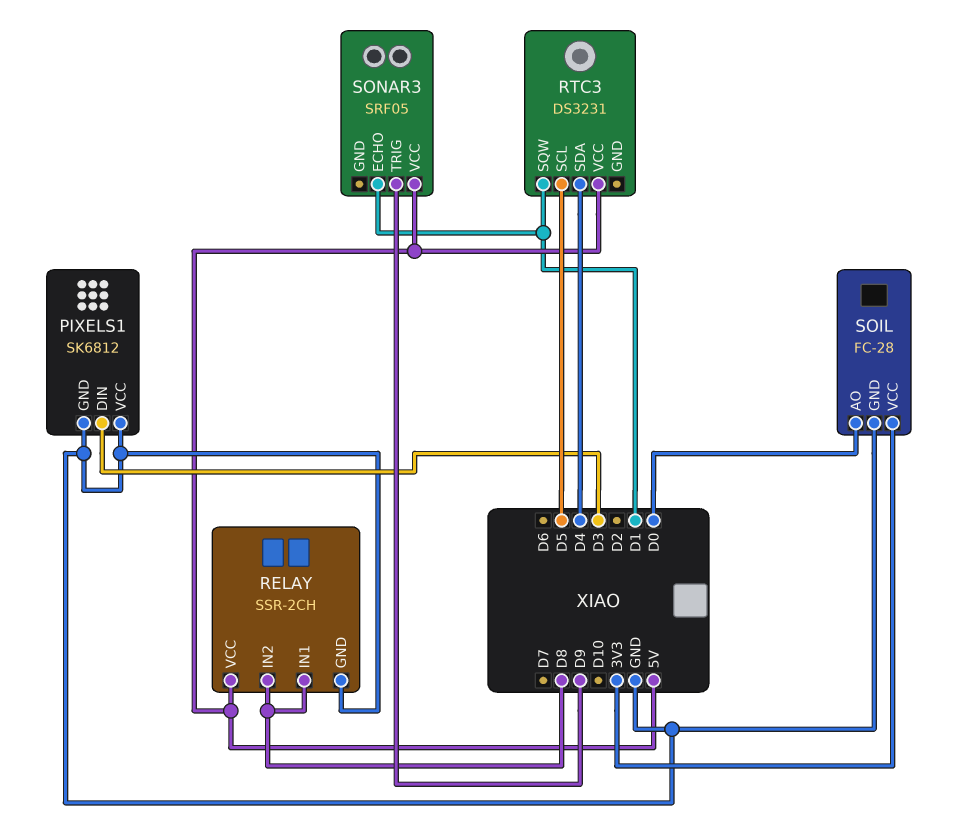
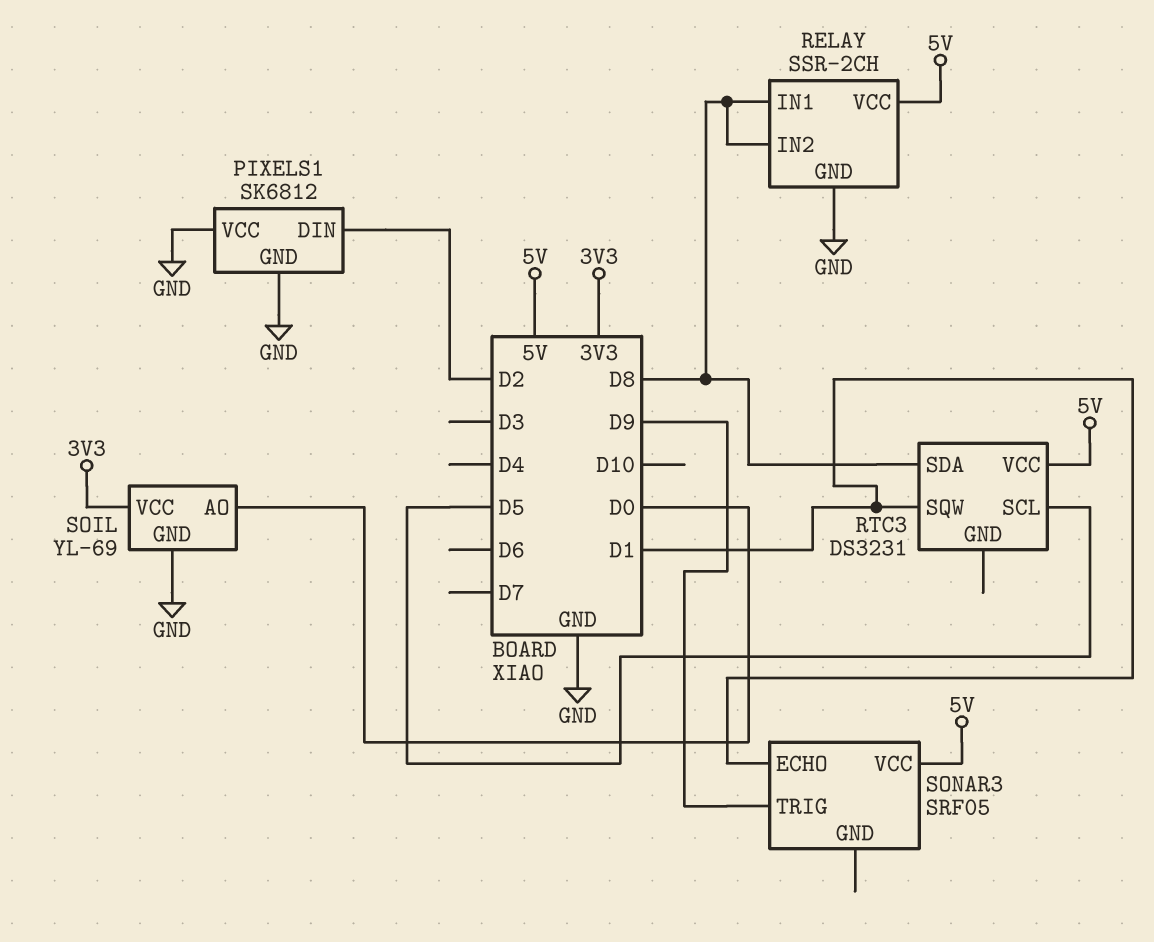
PIXELS1 pin DIN: D3 -> D2
RTC3 pin SDA: D4 -> D8
SOIL: FC-28 -> YL-69

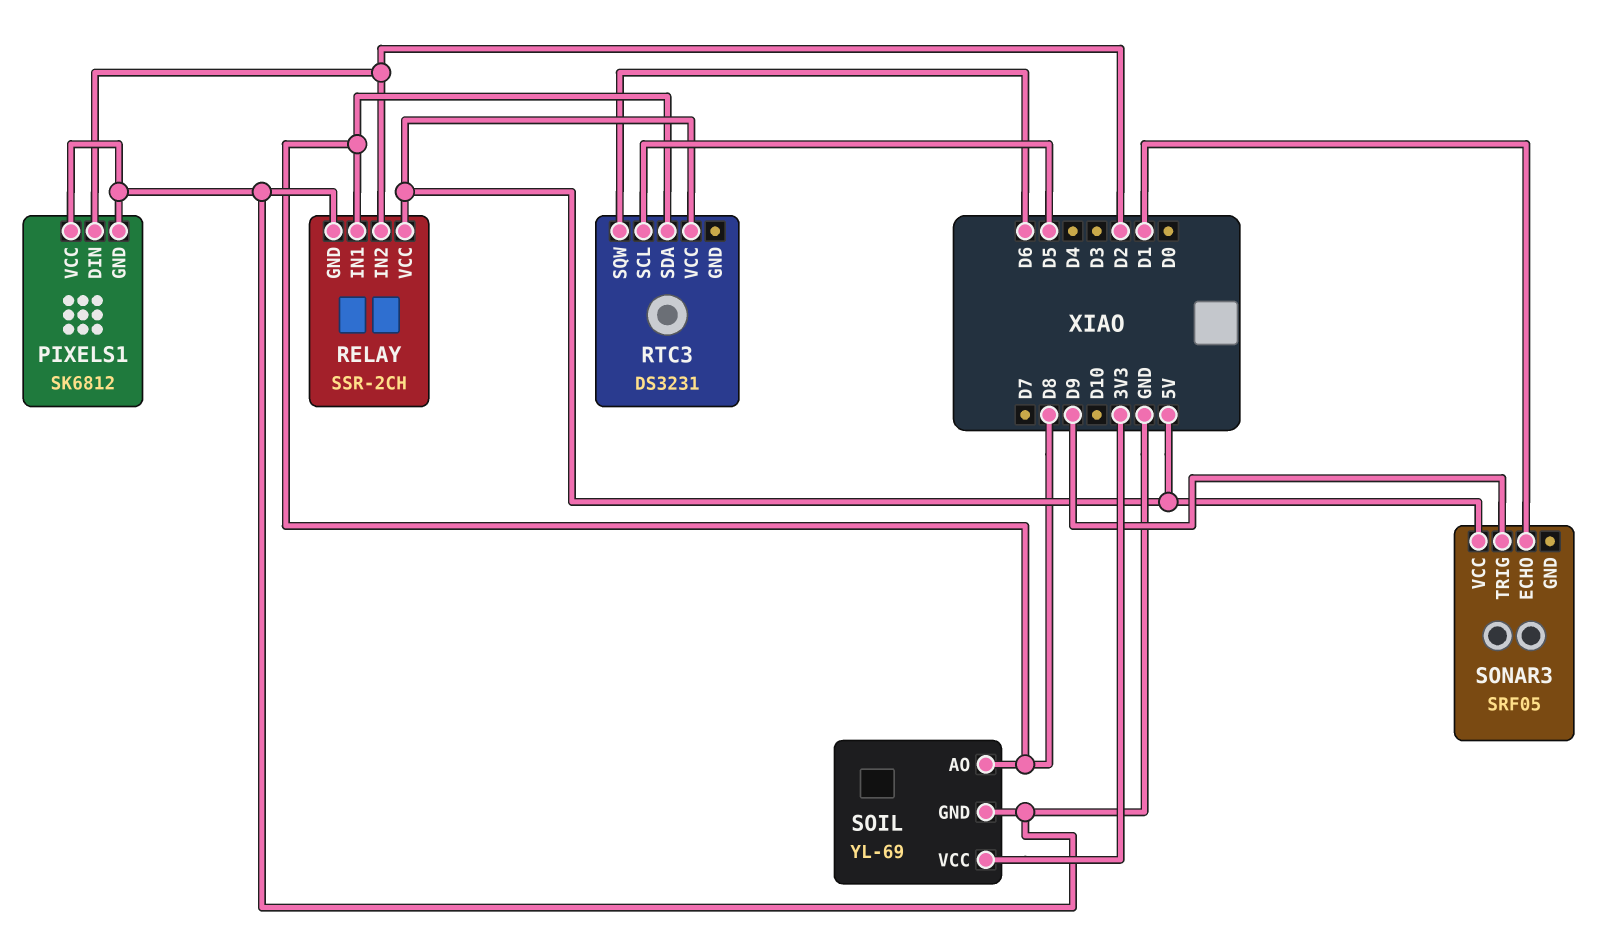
RELAY pin IN2: D8 -> D2
RTC3 pin SQW: D1 -> D6
SOIL pin AO: D0 -> D8

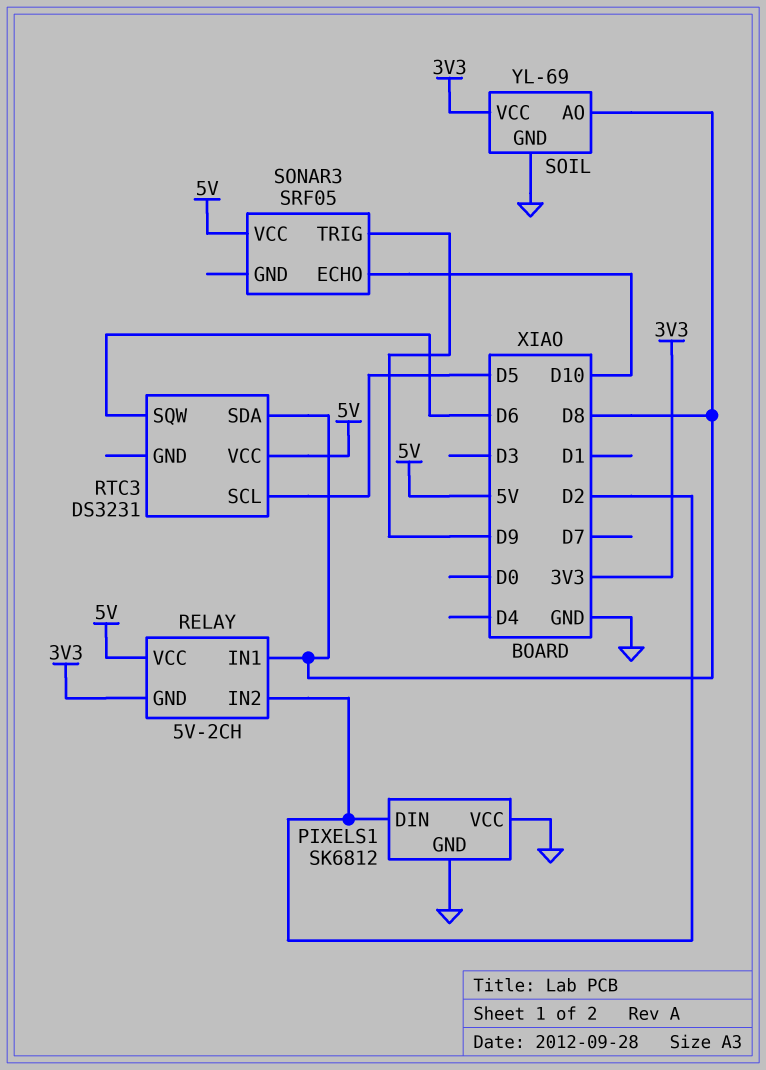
RELAY: SSR-2CH -> 5V-2CH
RELAY pin GND: GND -> 3V3
SONAR3 pin ECHO: D1 -> D10

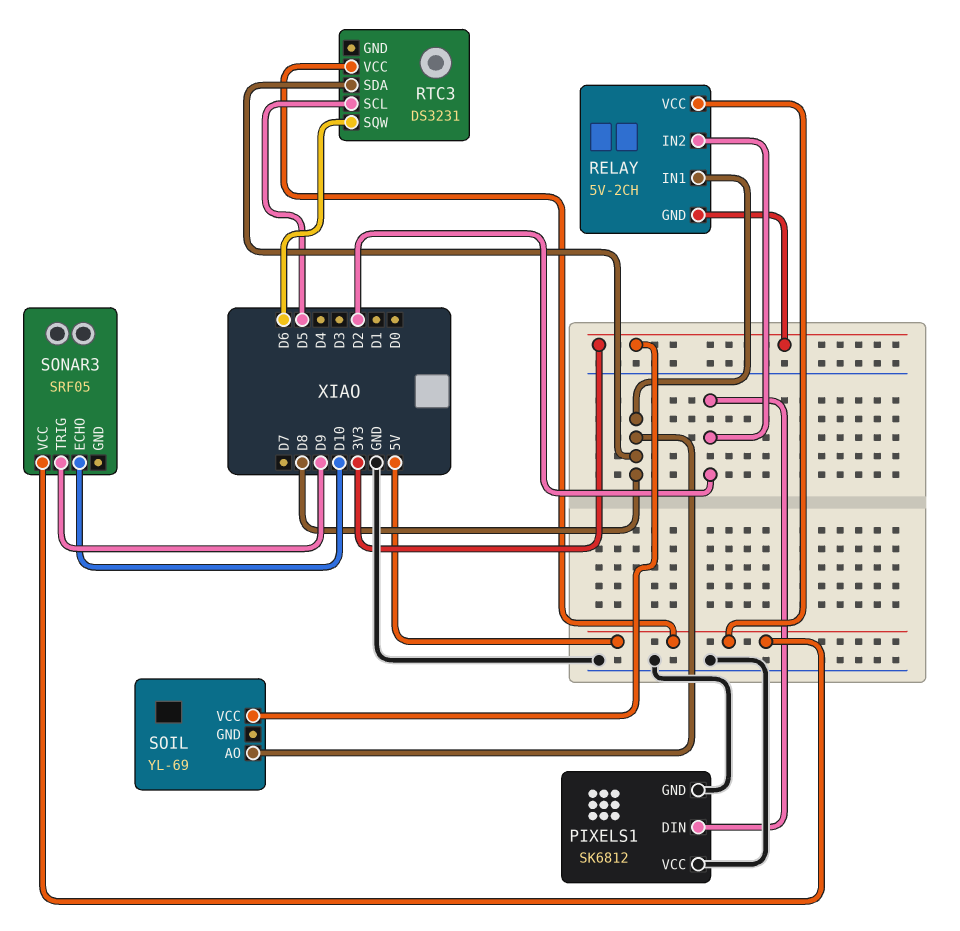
SOIL pin GND: GND -> none

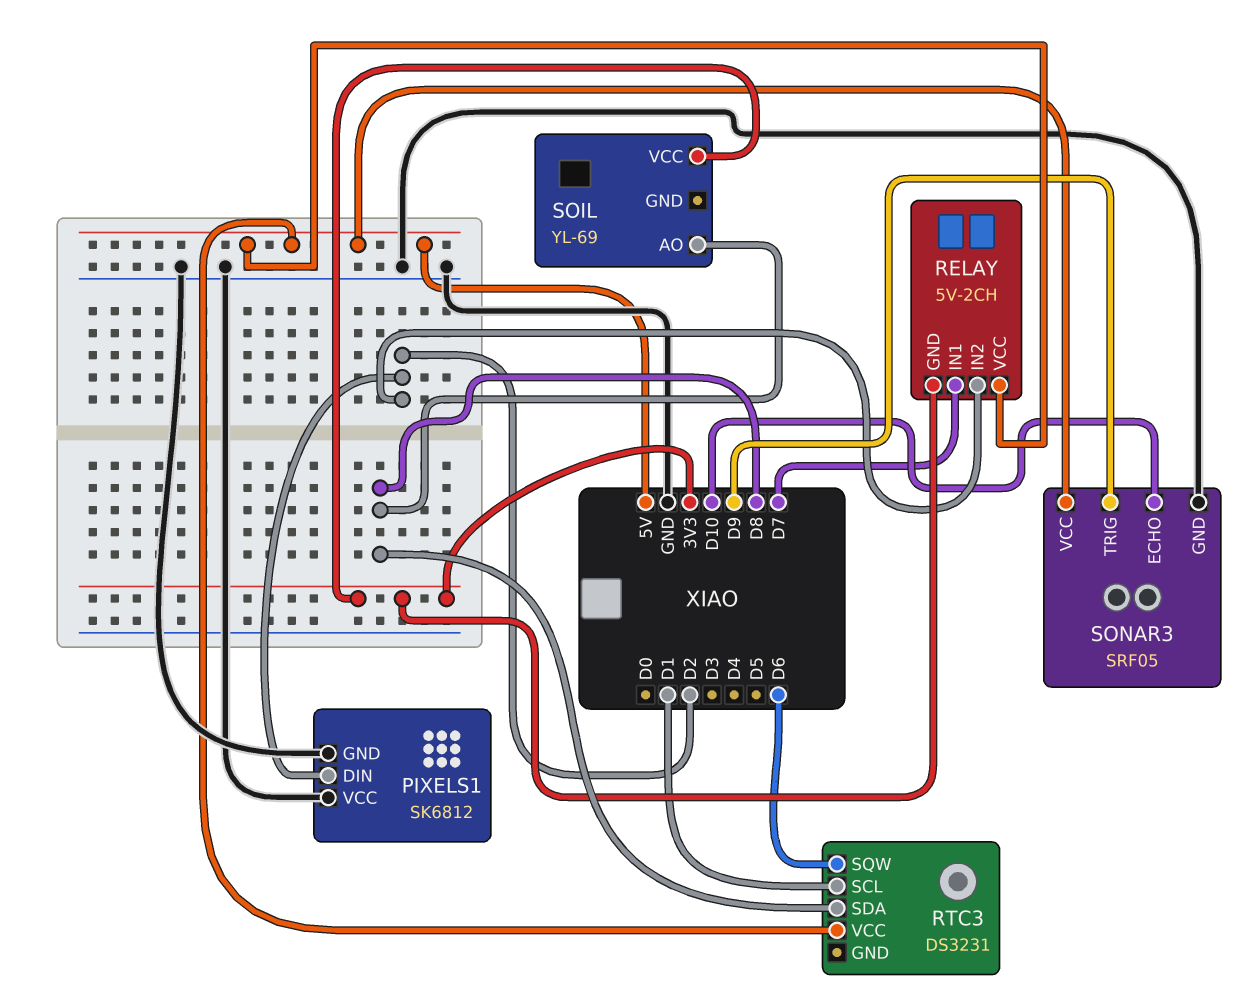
RELAY pin IN1: D8 -> D7
RTC3 pin SCL: D5 -> D1
SONAR3 pin GND: none -> GND

